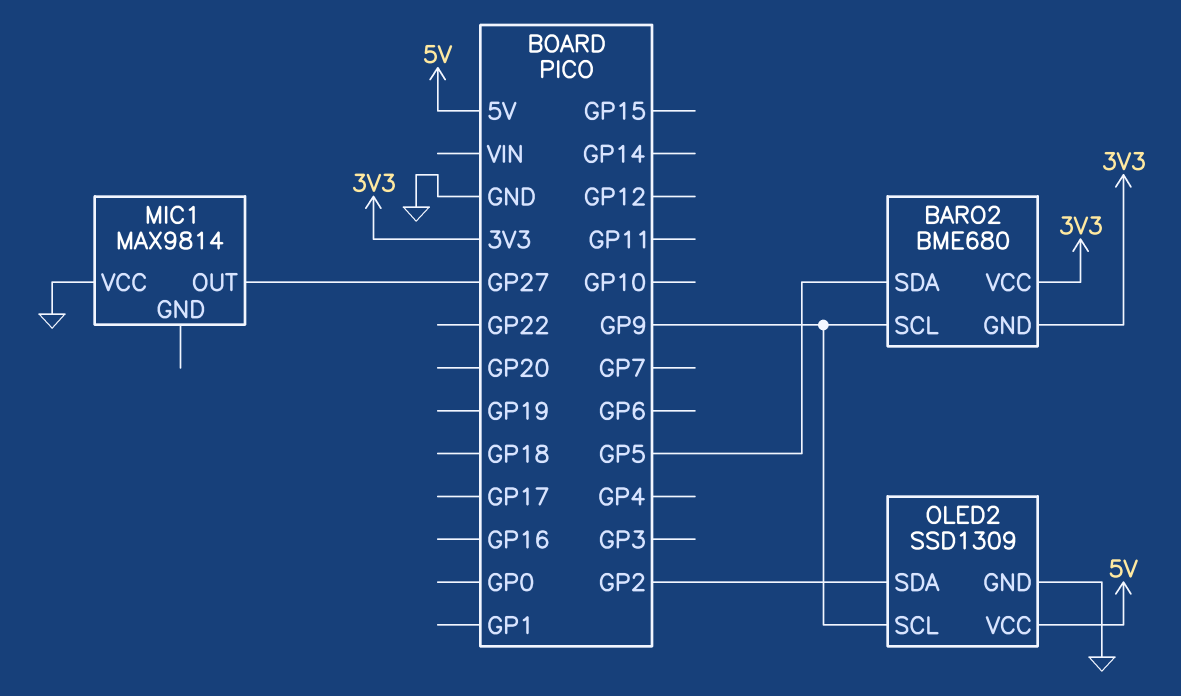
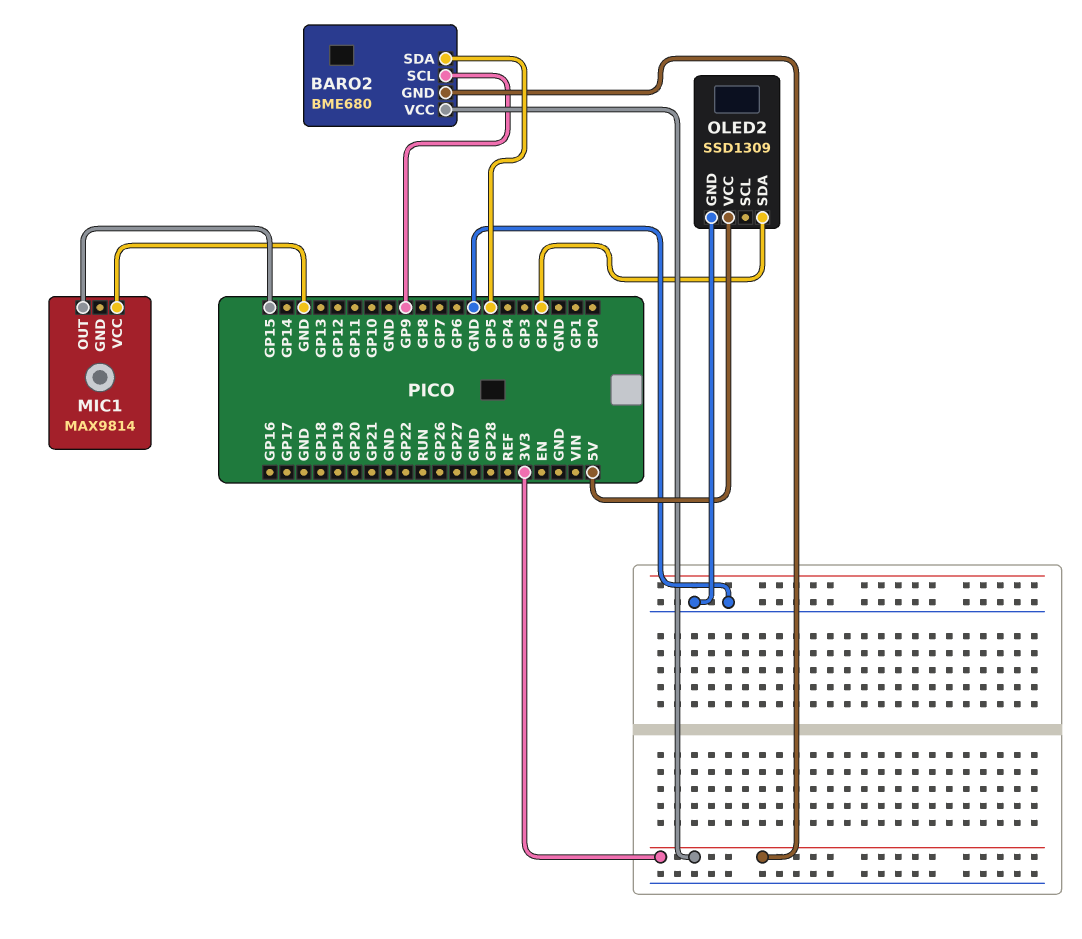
MIC1 pin OUT: GP27 -> GP15
OLED2 pin SCL: GP9 -> none

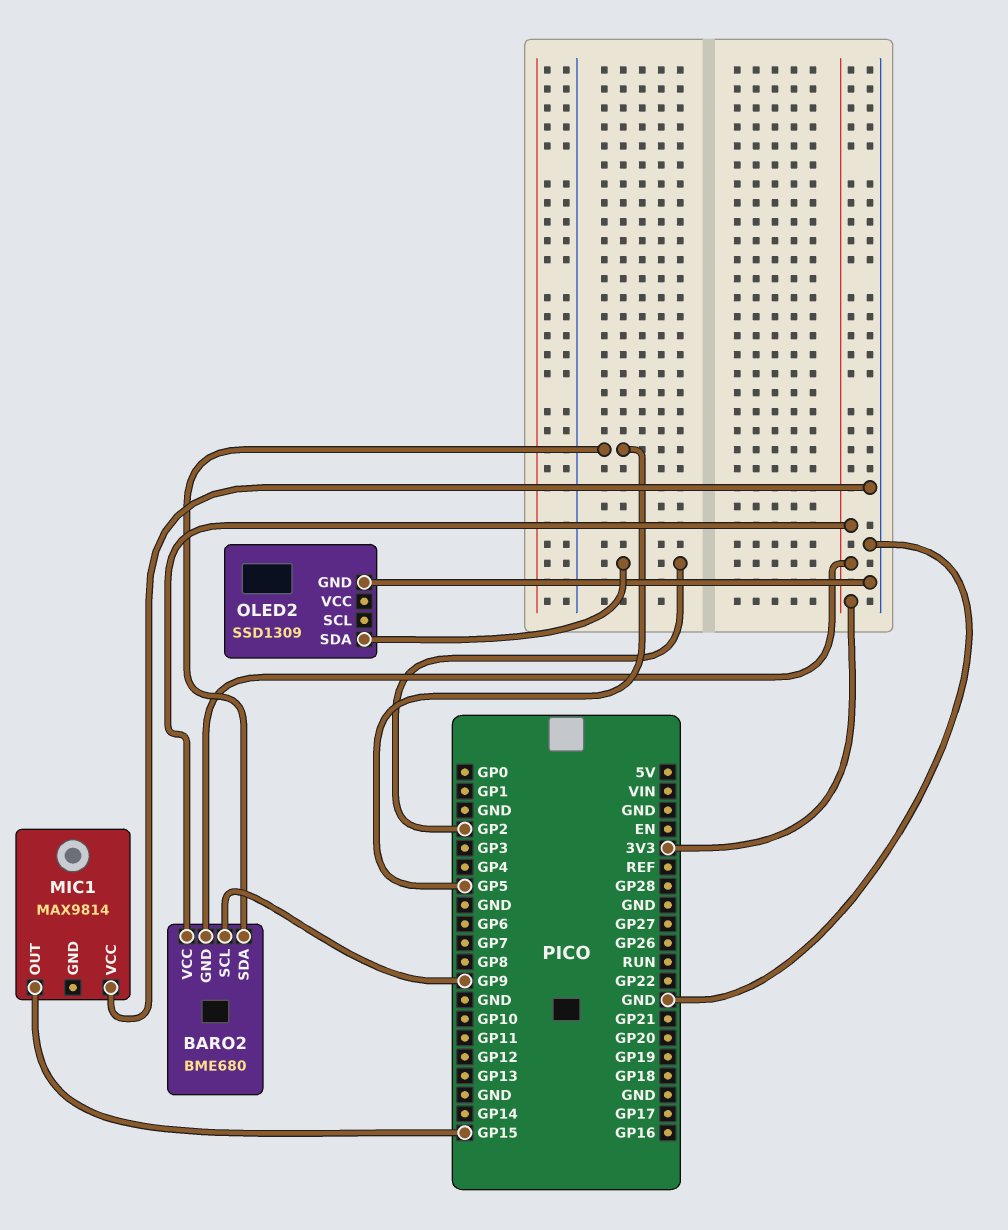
OLED2 pin VCC: 5V -> none

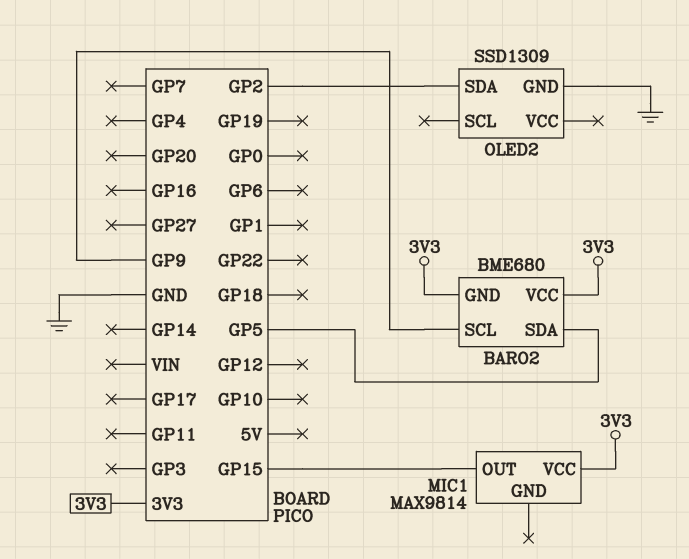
MIC1 pin VCC: GND -> 3V3

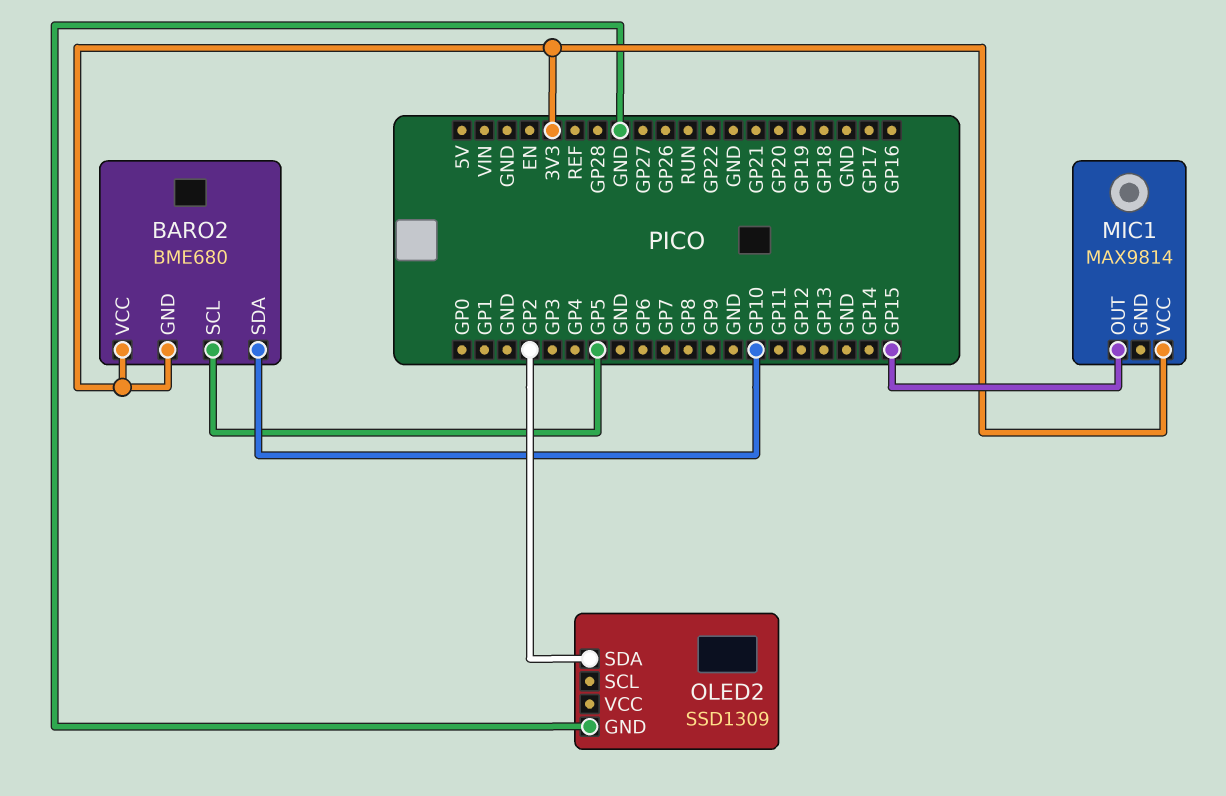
BARO2 pin SCL: GP9 -> GP5
BARO2 pin SDA: GP5 -> GP10

